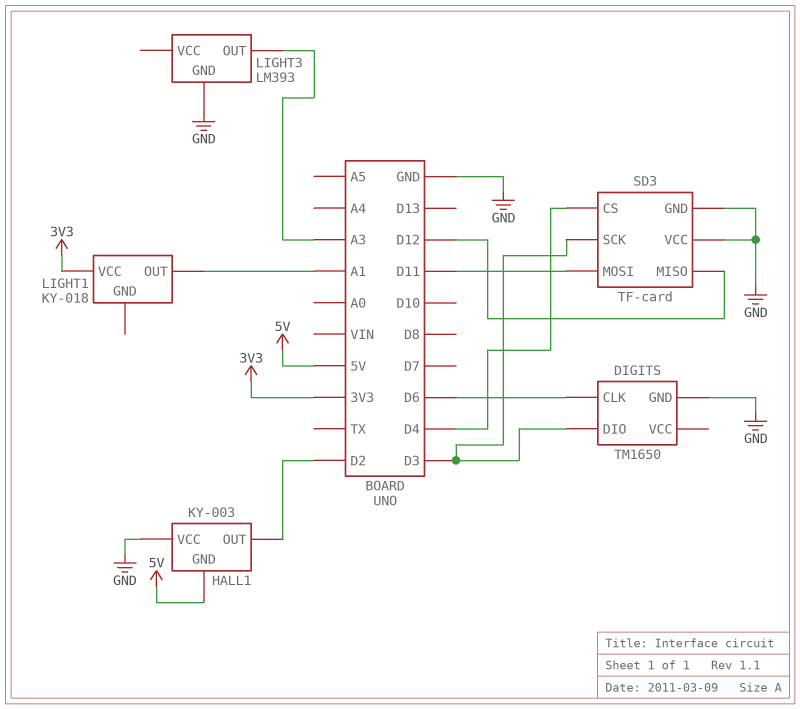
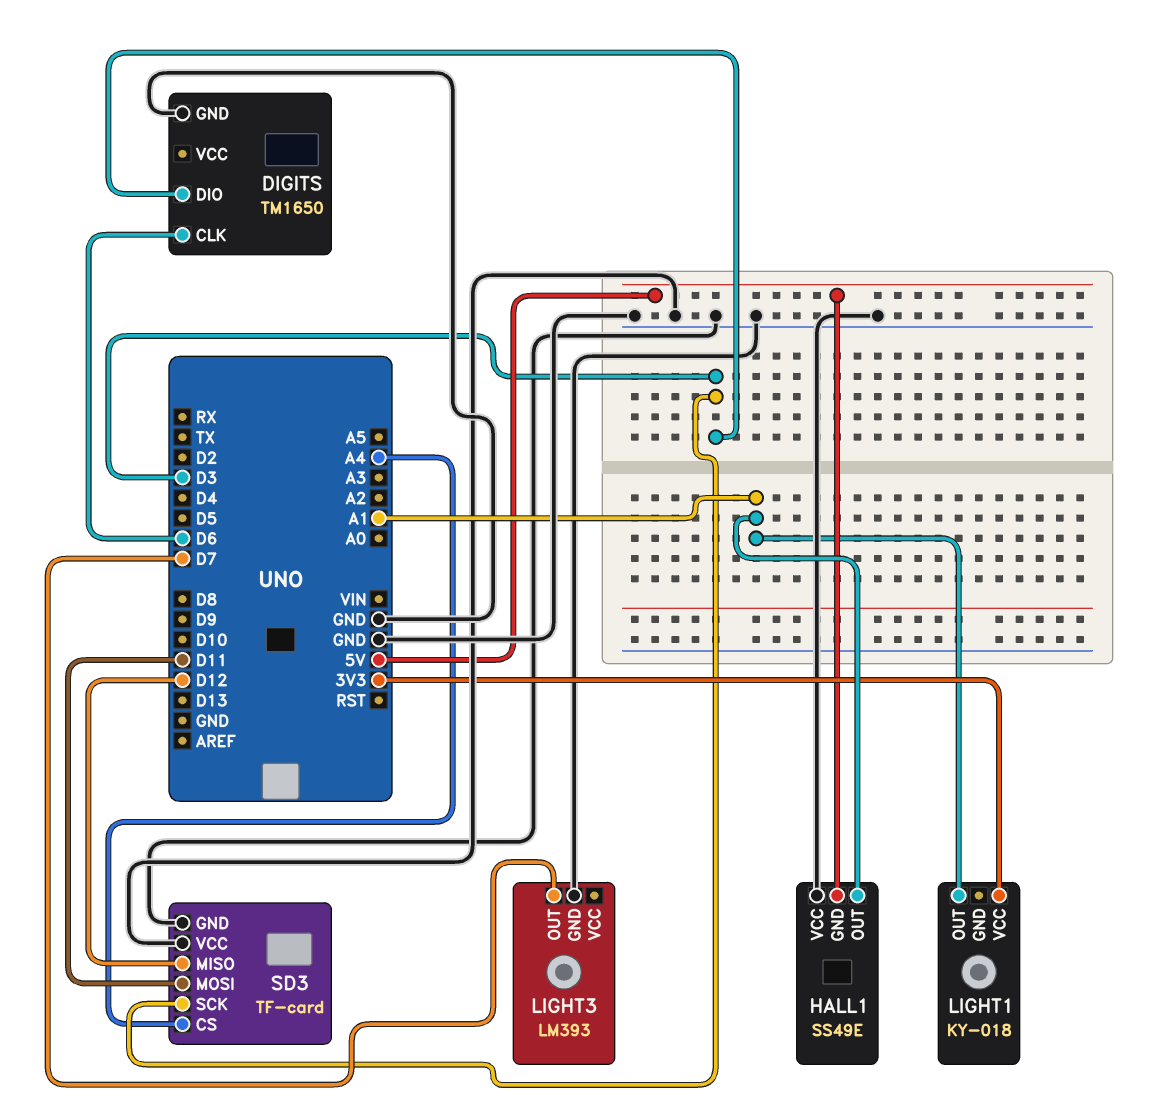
HALL1: KY-003 -> SS49E
HALL1 pin OUT: D2 -> A1
LIGHT3 pin OUT: A3 -> D7
SD3 pin CS: D4 -> A4

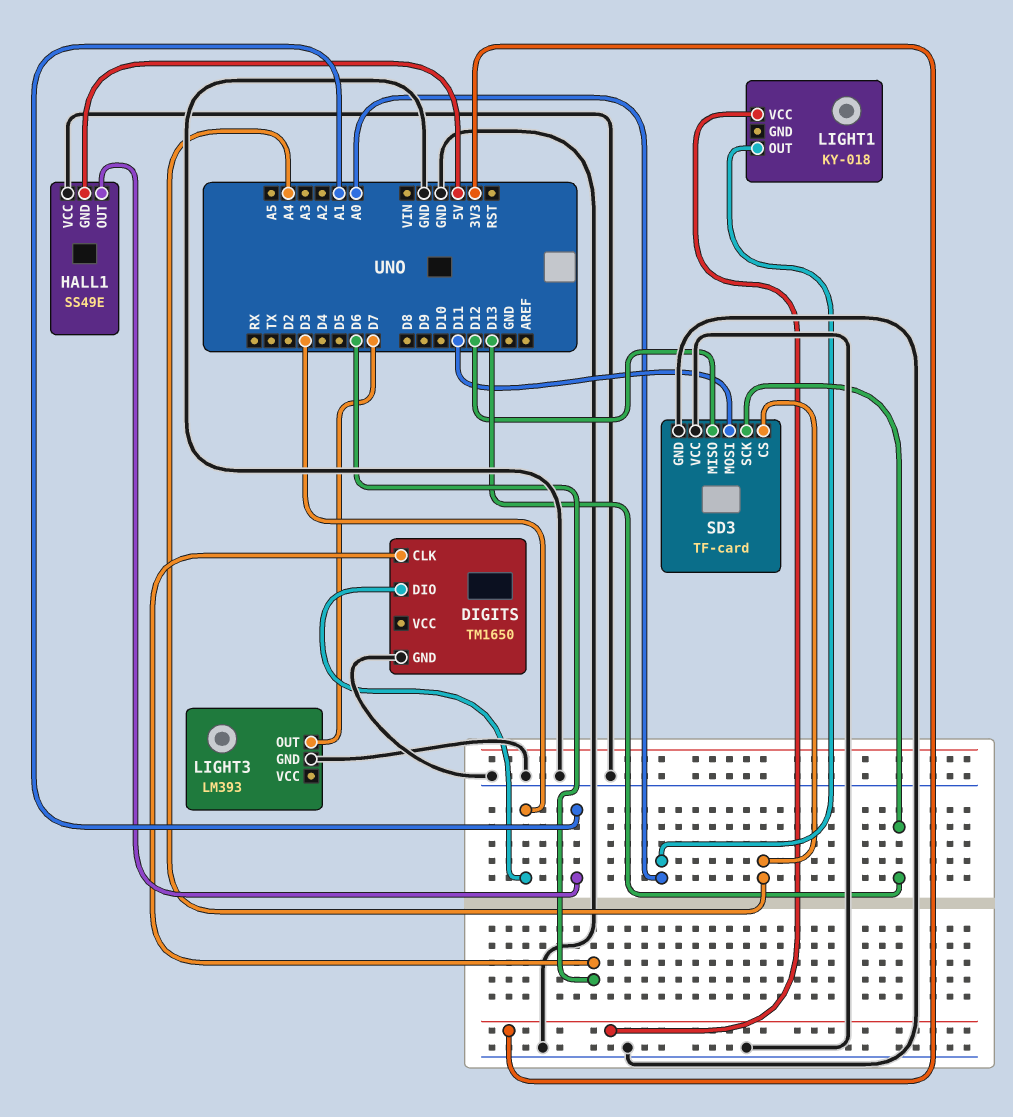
LIGHT1 pin OUT: A1 -> A0
SD3 pin SCK: D3 -> D13

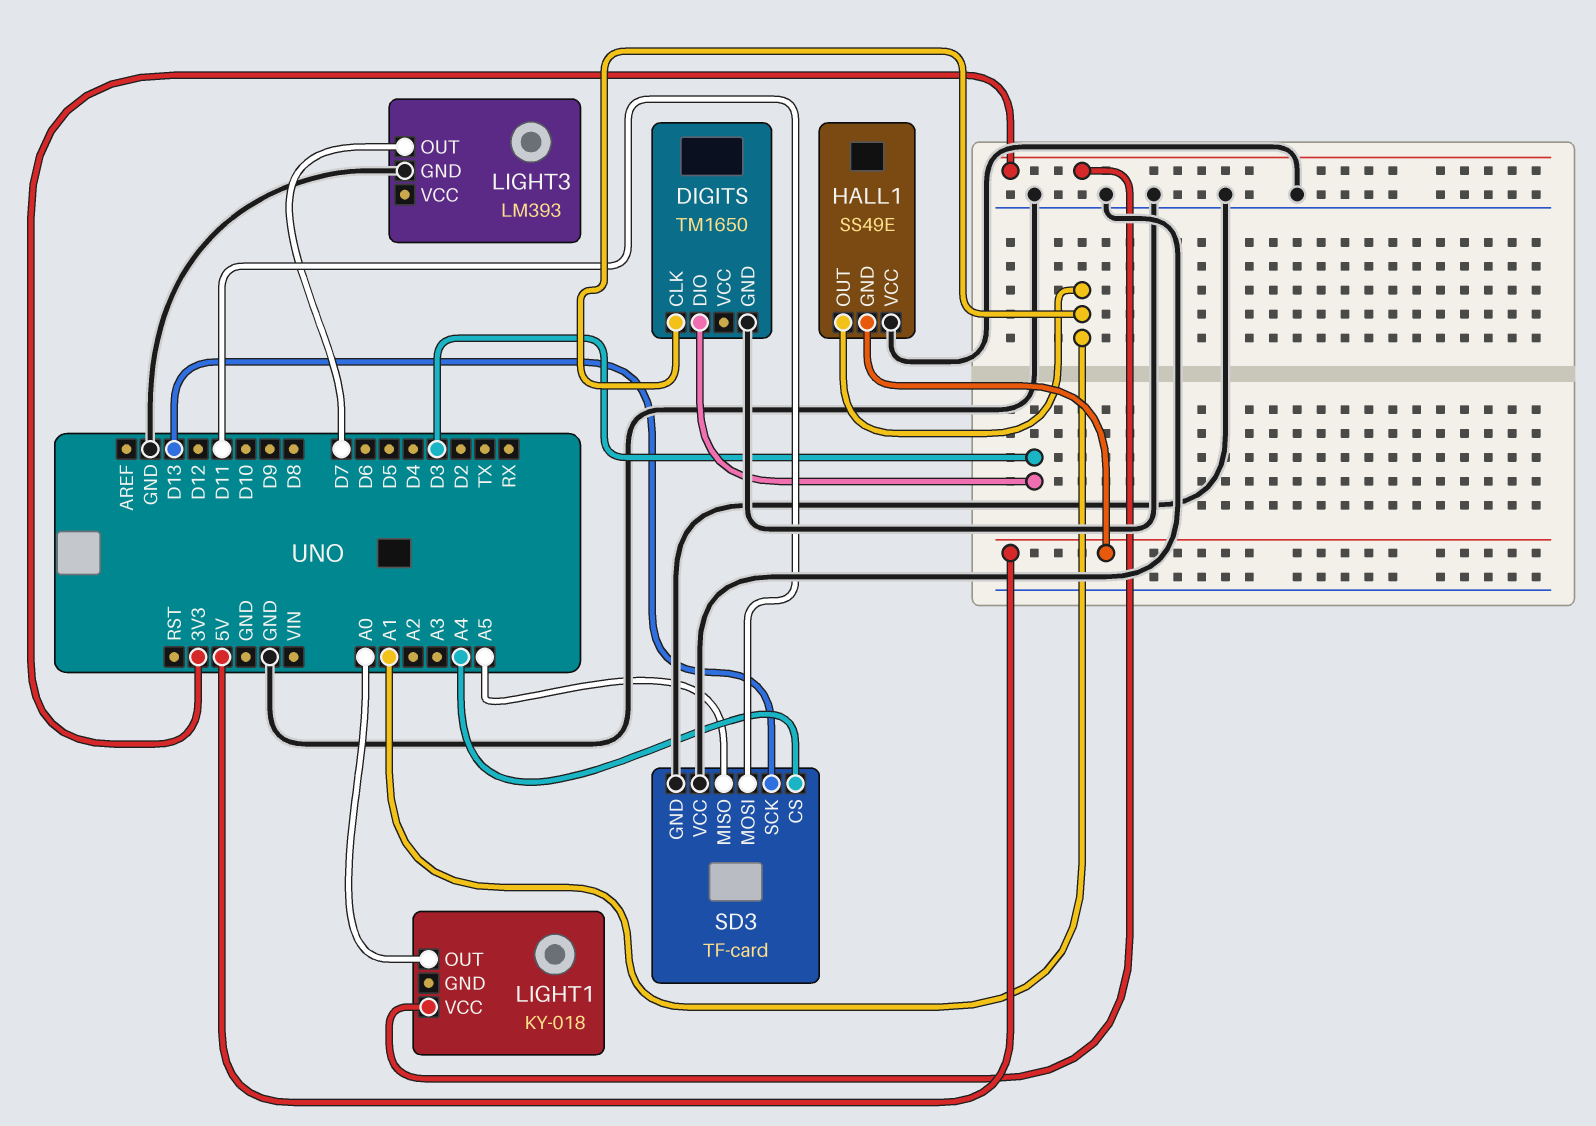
DIGITS pin CLK: D6 -> A1
SD3 pin MISO: D12 -> A5

